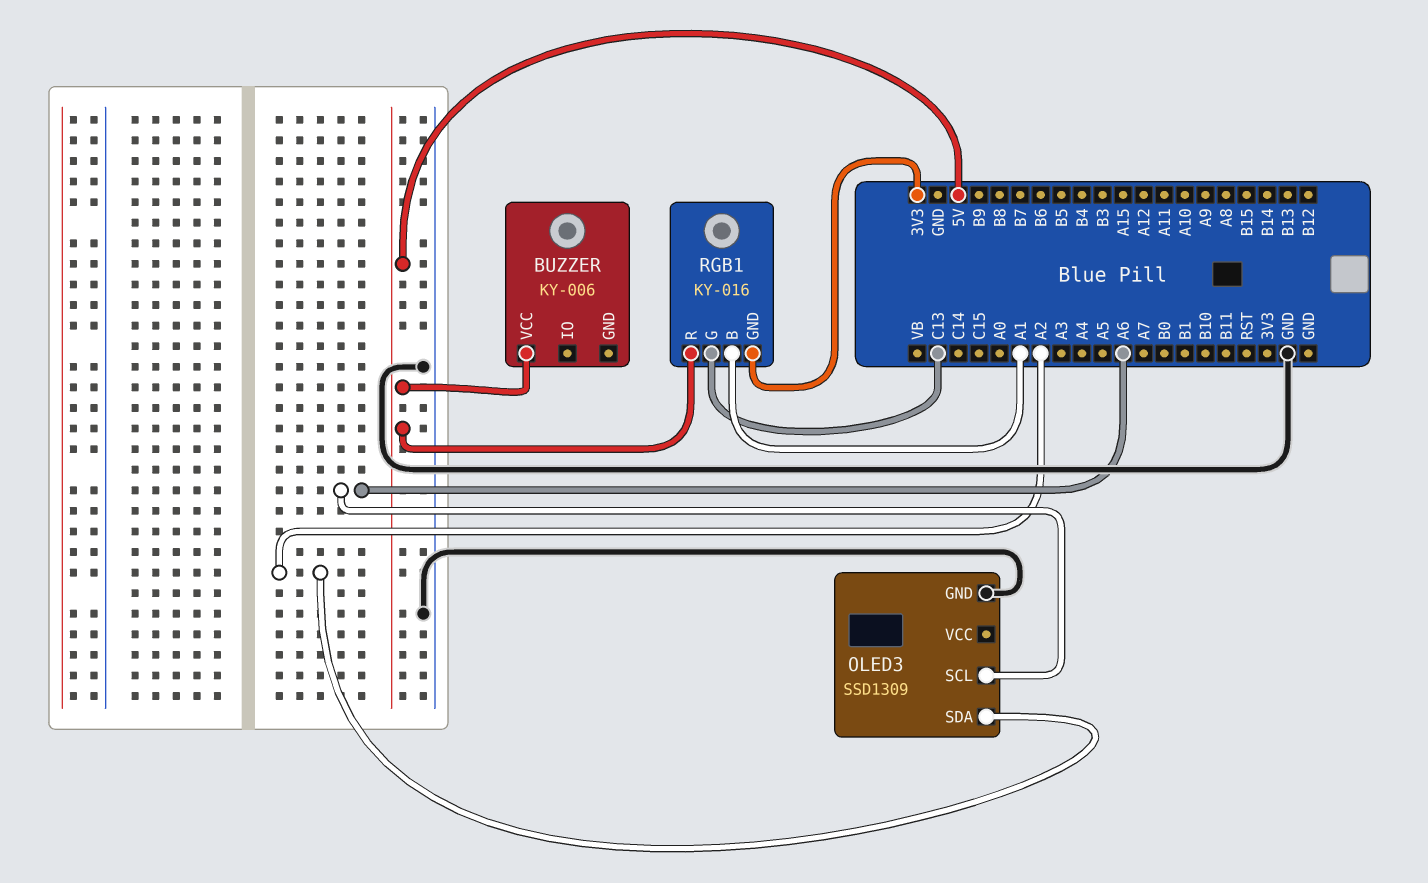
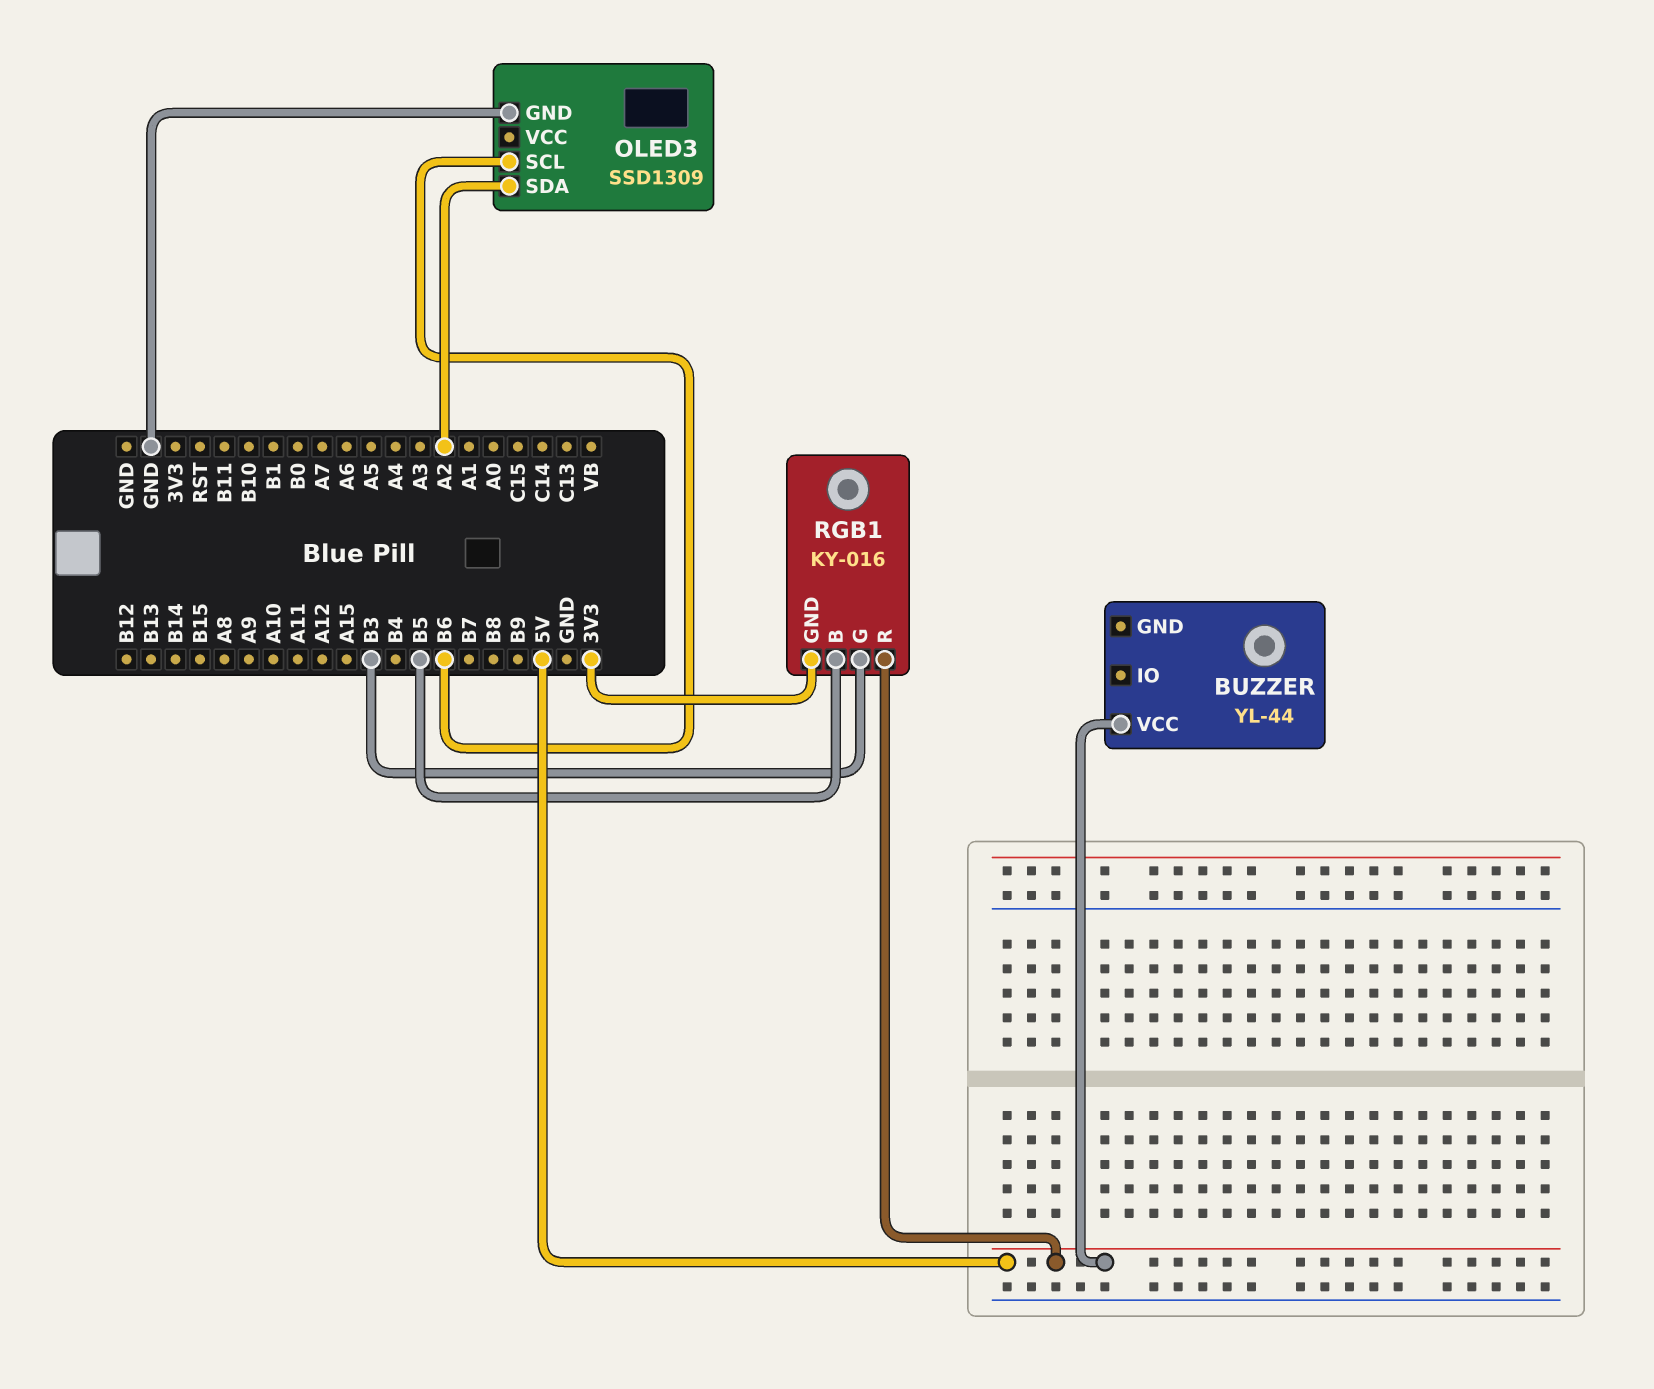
BUZZER: KY-006 -> YL-44
OLED3 pin SCL: A6 -> B6
RGB1 pin B: A1 -> B5
RGB1 pin G: C13 -> B3

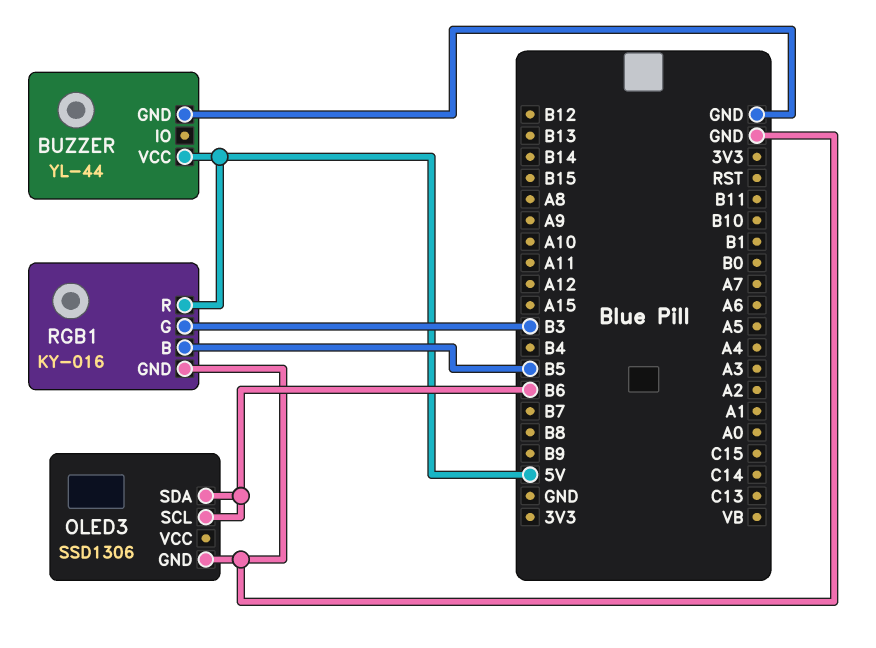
BUZZER pin GND: none -> GND
OLED3: SSD1309 -> SSD1306
OLED3 pin SDA: A2 -> B6
RGB1 pin GND: 3V3 -> GND

